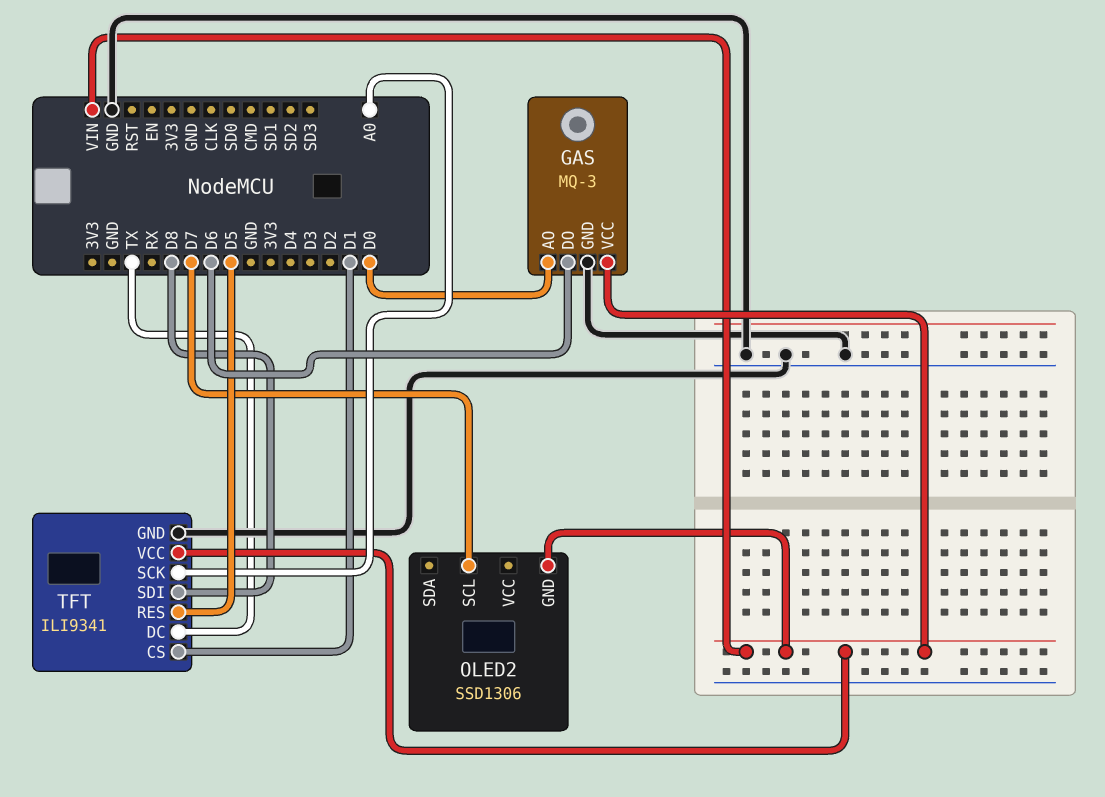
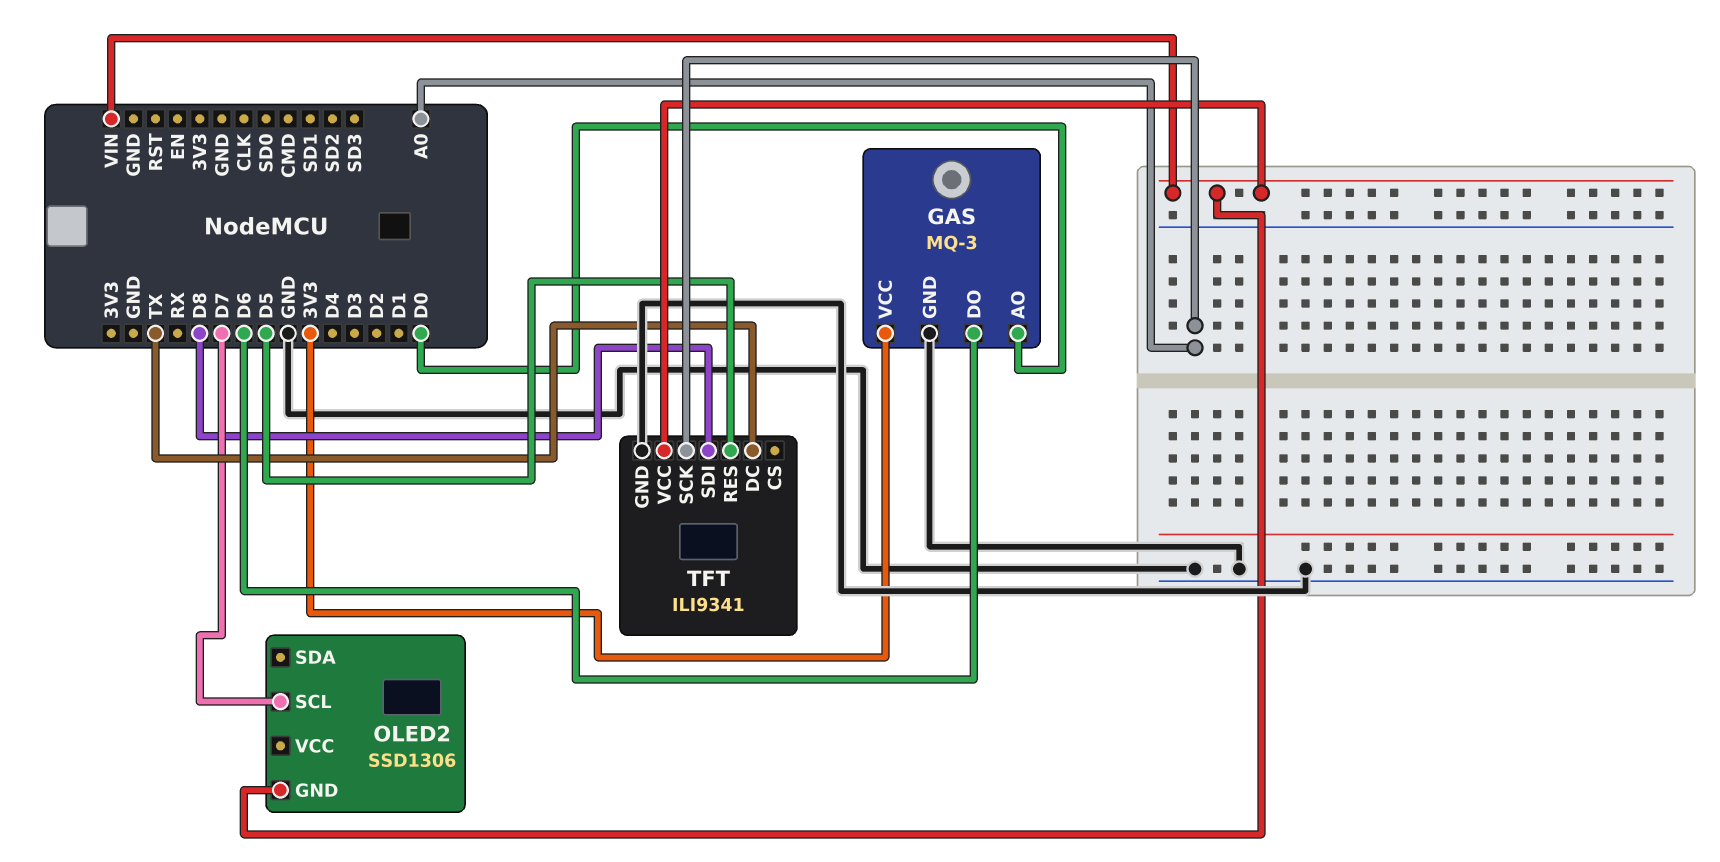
GAS pin VCC: VIN -> 3V3
TFT pin CS: D1 -> none

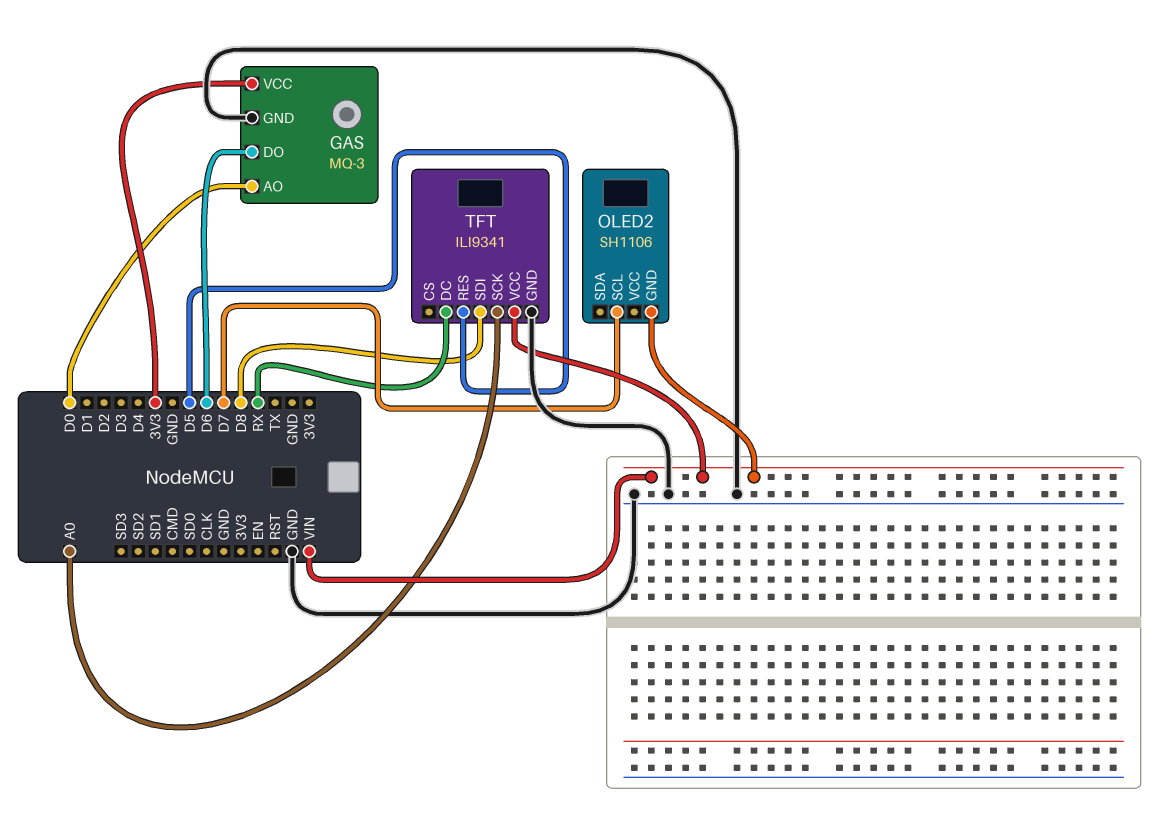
OLED2: SSD1306 -> SH1106
TFT pin DC: TX -> RX

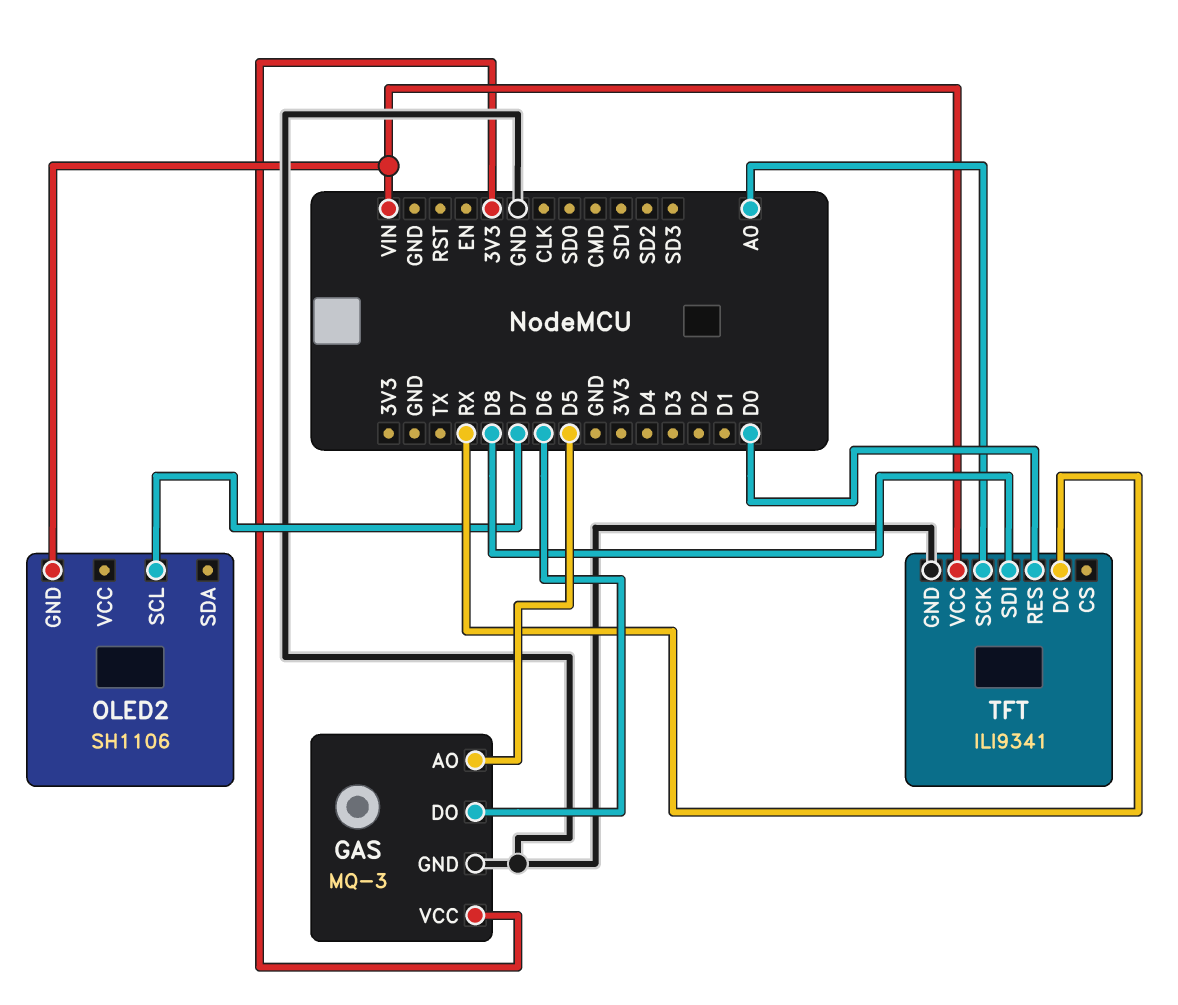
GAS pin AO: D0 -> D5
TFT pin RES: D5 -> D0

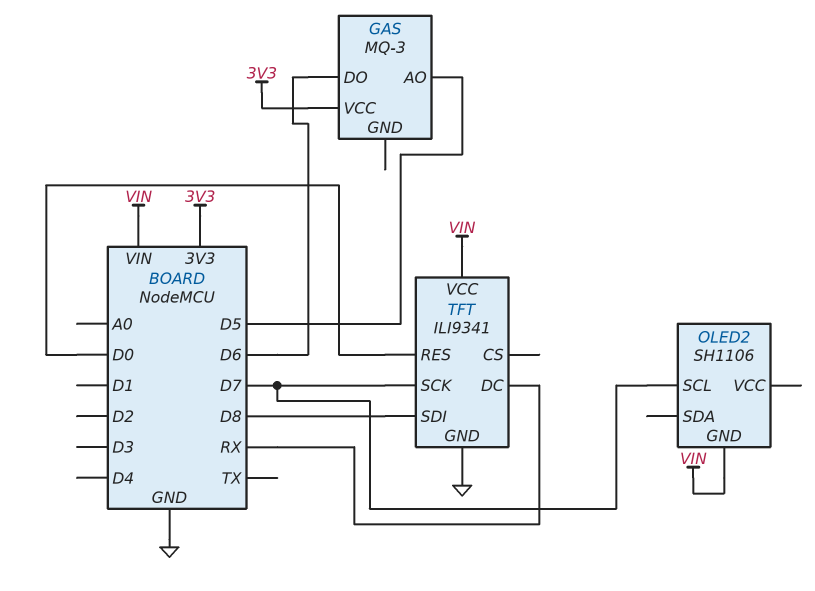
GAS pin GND: GND -> none
TFT pin SCK: A0 -> D7

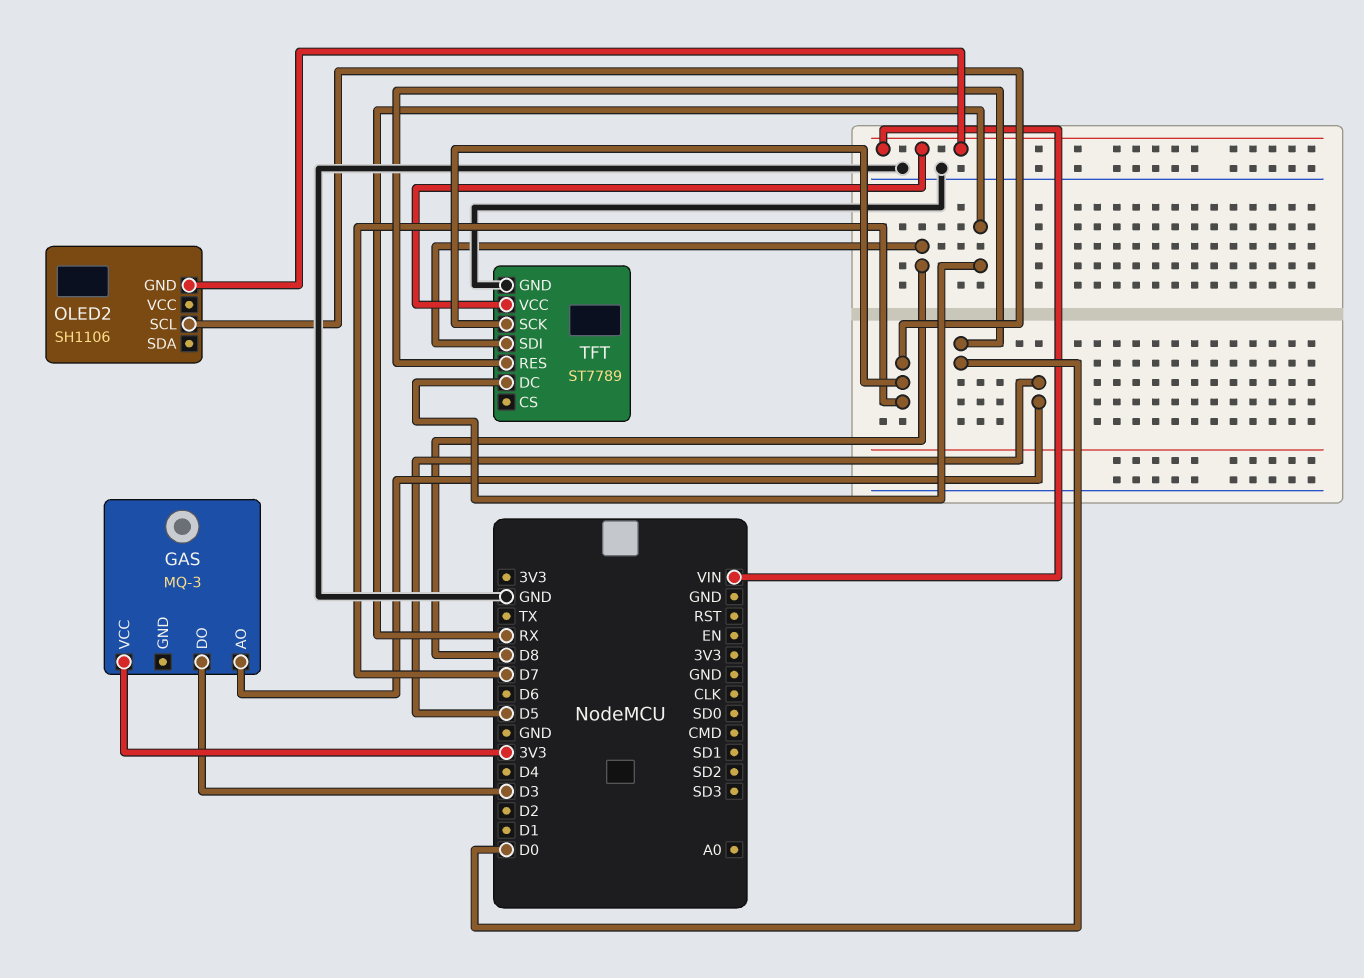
GAS pin DO: D6 -> D3
TFT: ILI9341 -> ST7789

